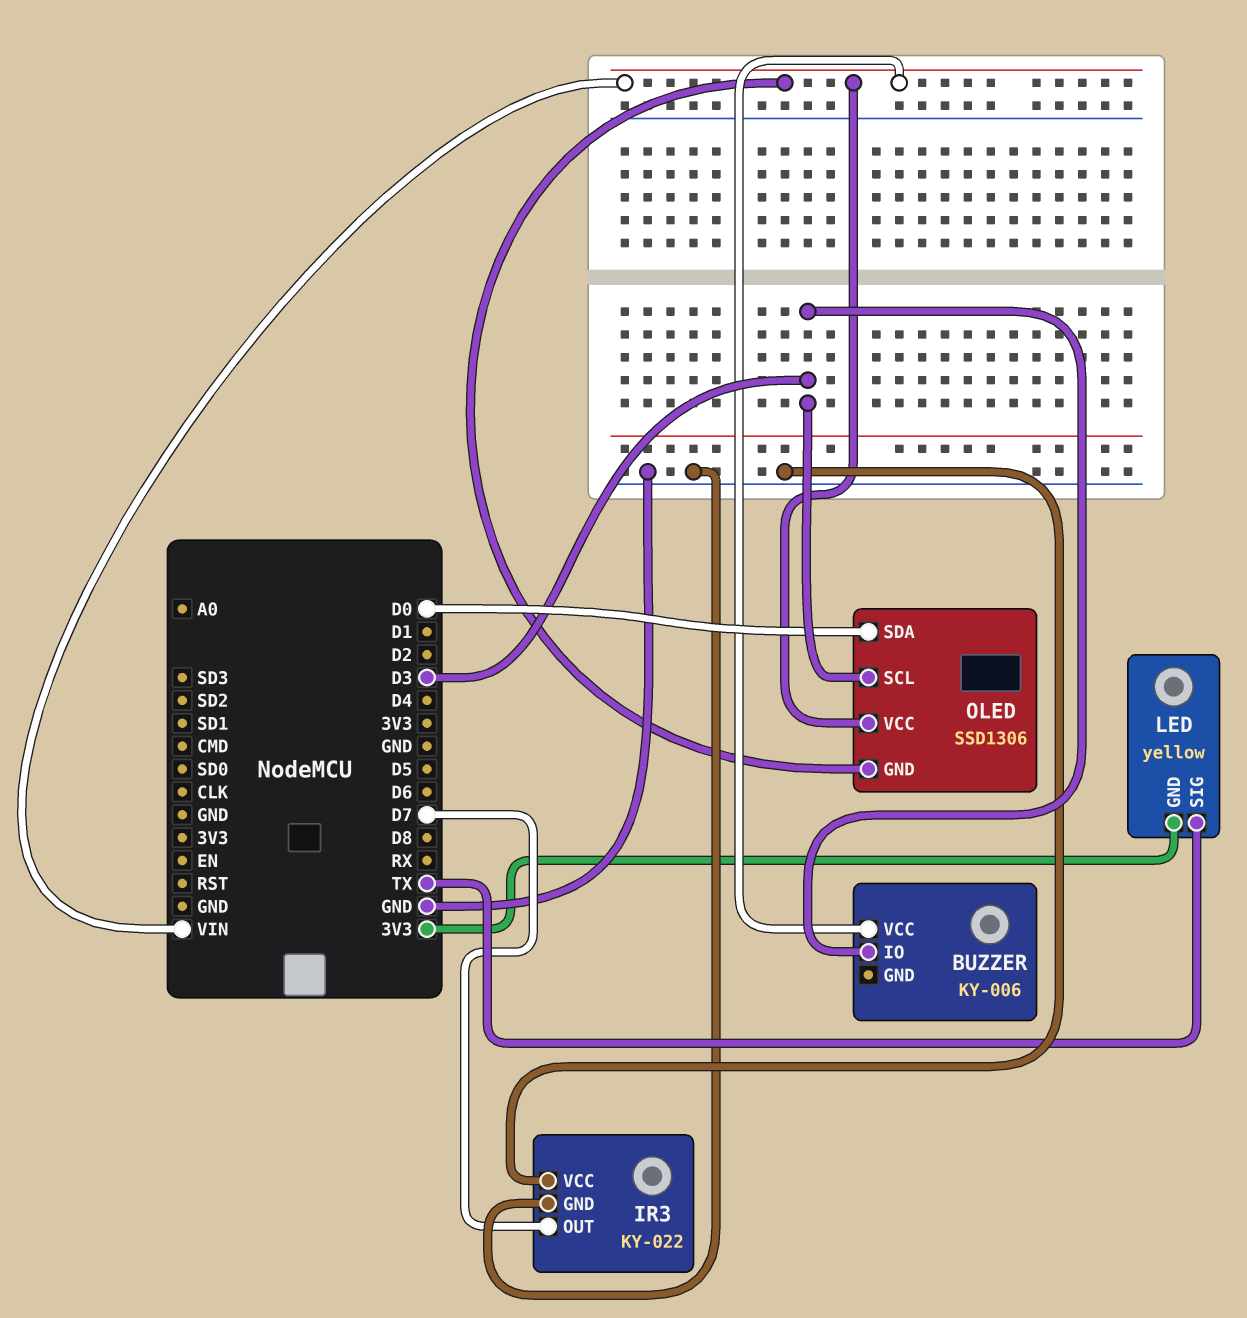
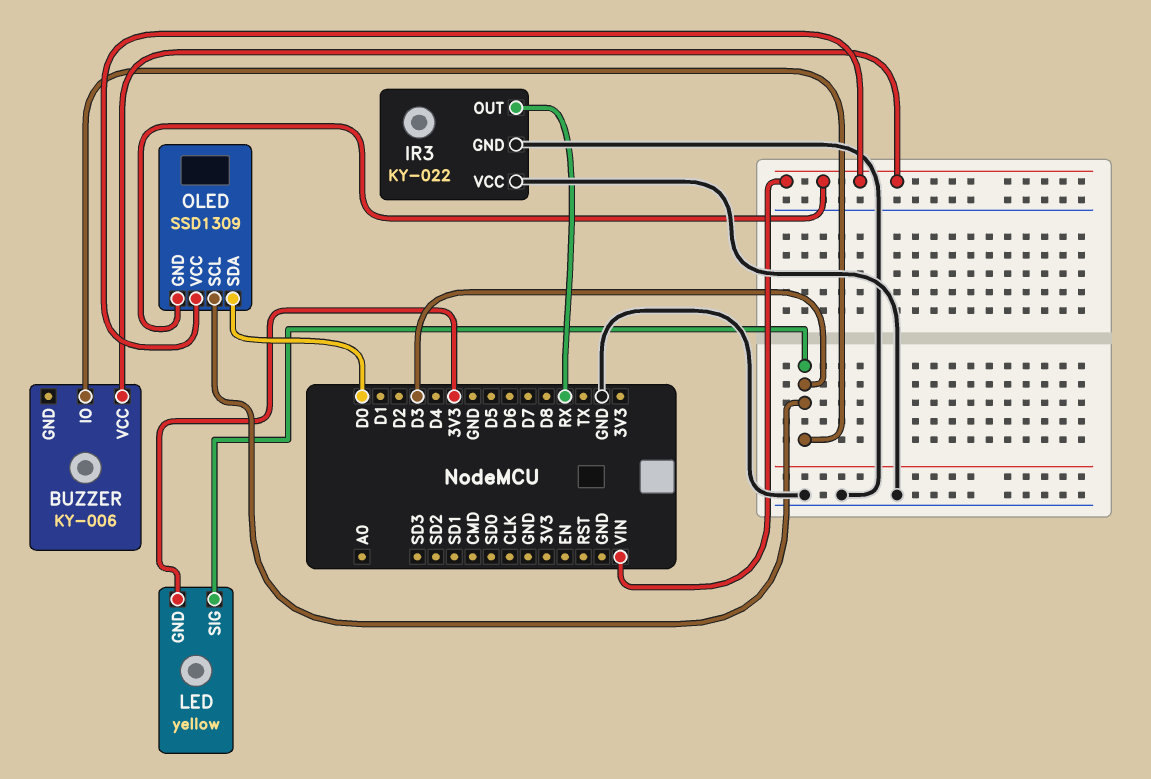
IR3 pin OUT: D7 -> RX
LED pin SIG: TX -> D3
OLED: SSD1306 -> SSD1309

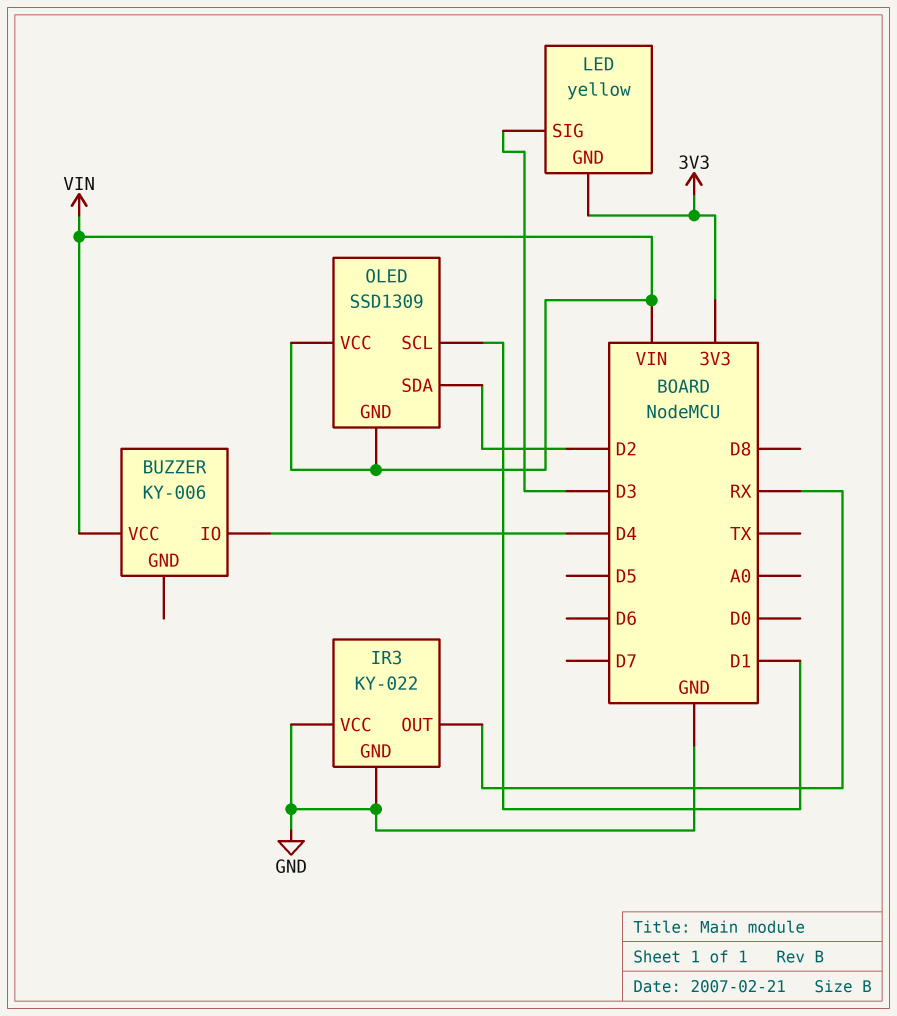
BUZZER pin IO: D3 -> D4
OLED pin SCL: D3 -> D1
OLED pin SDA: D0 -> D2

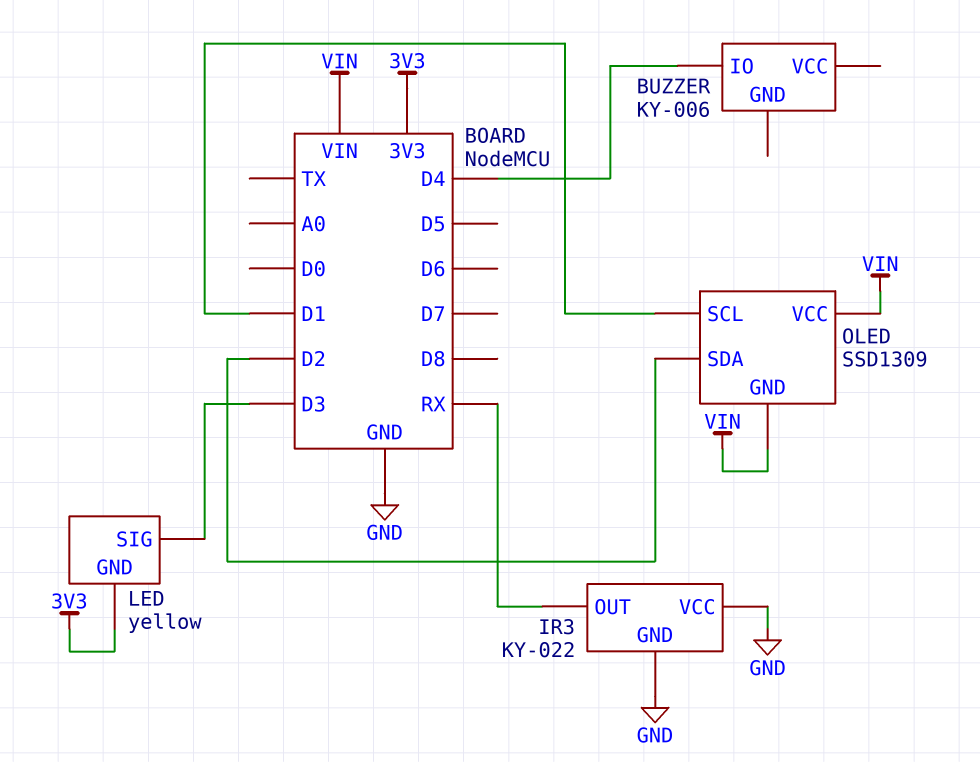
BUZZER pin VCC: VIN -> none

